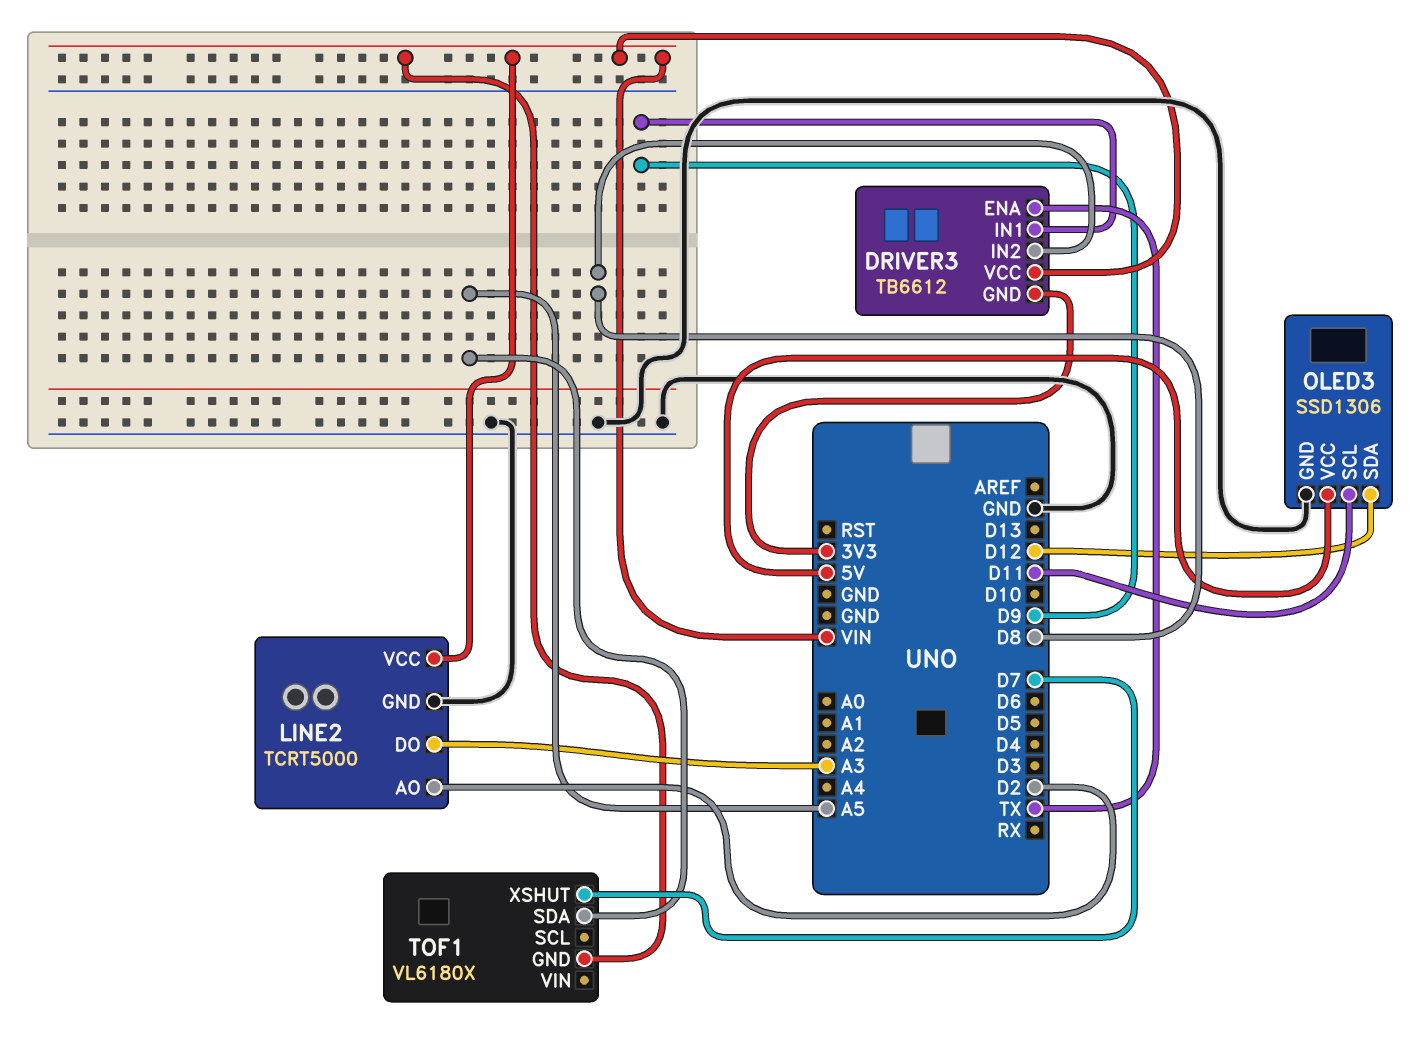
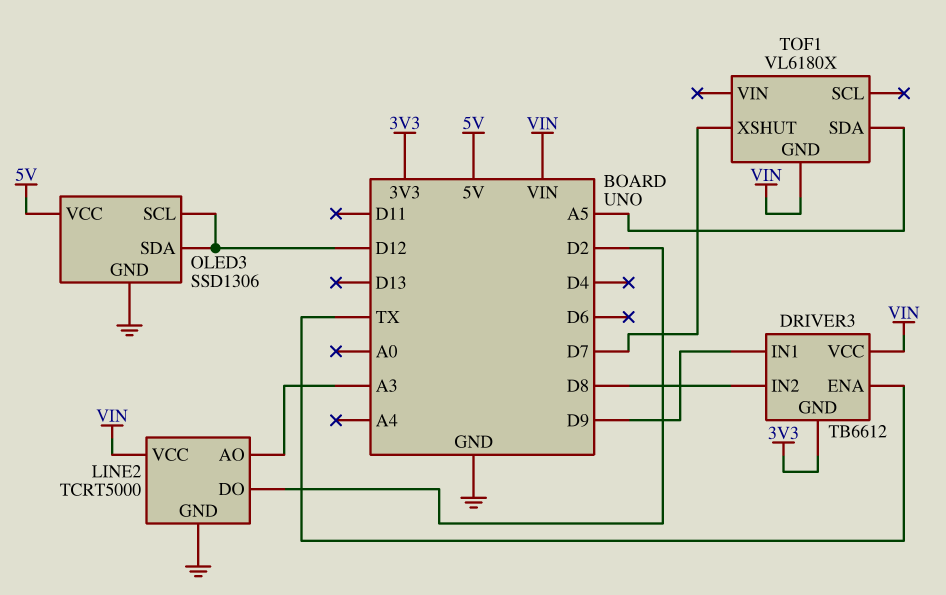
LINE2 pin AO: D2 -> A3
LINE2 pin DO: A3 -> D2
OLED3 pin SCL: D11 -> D12

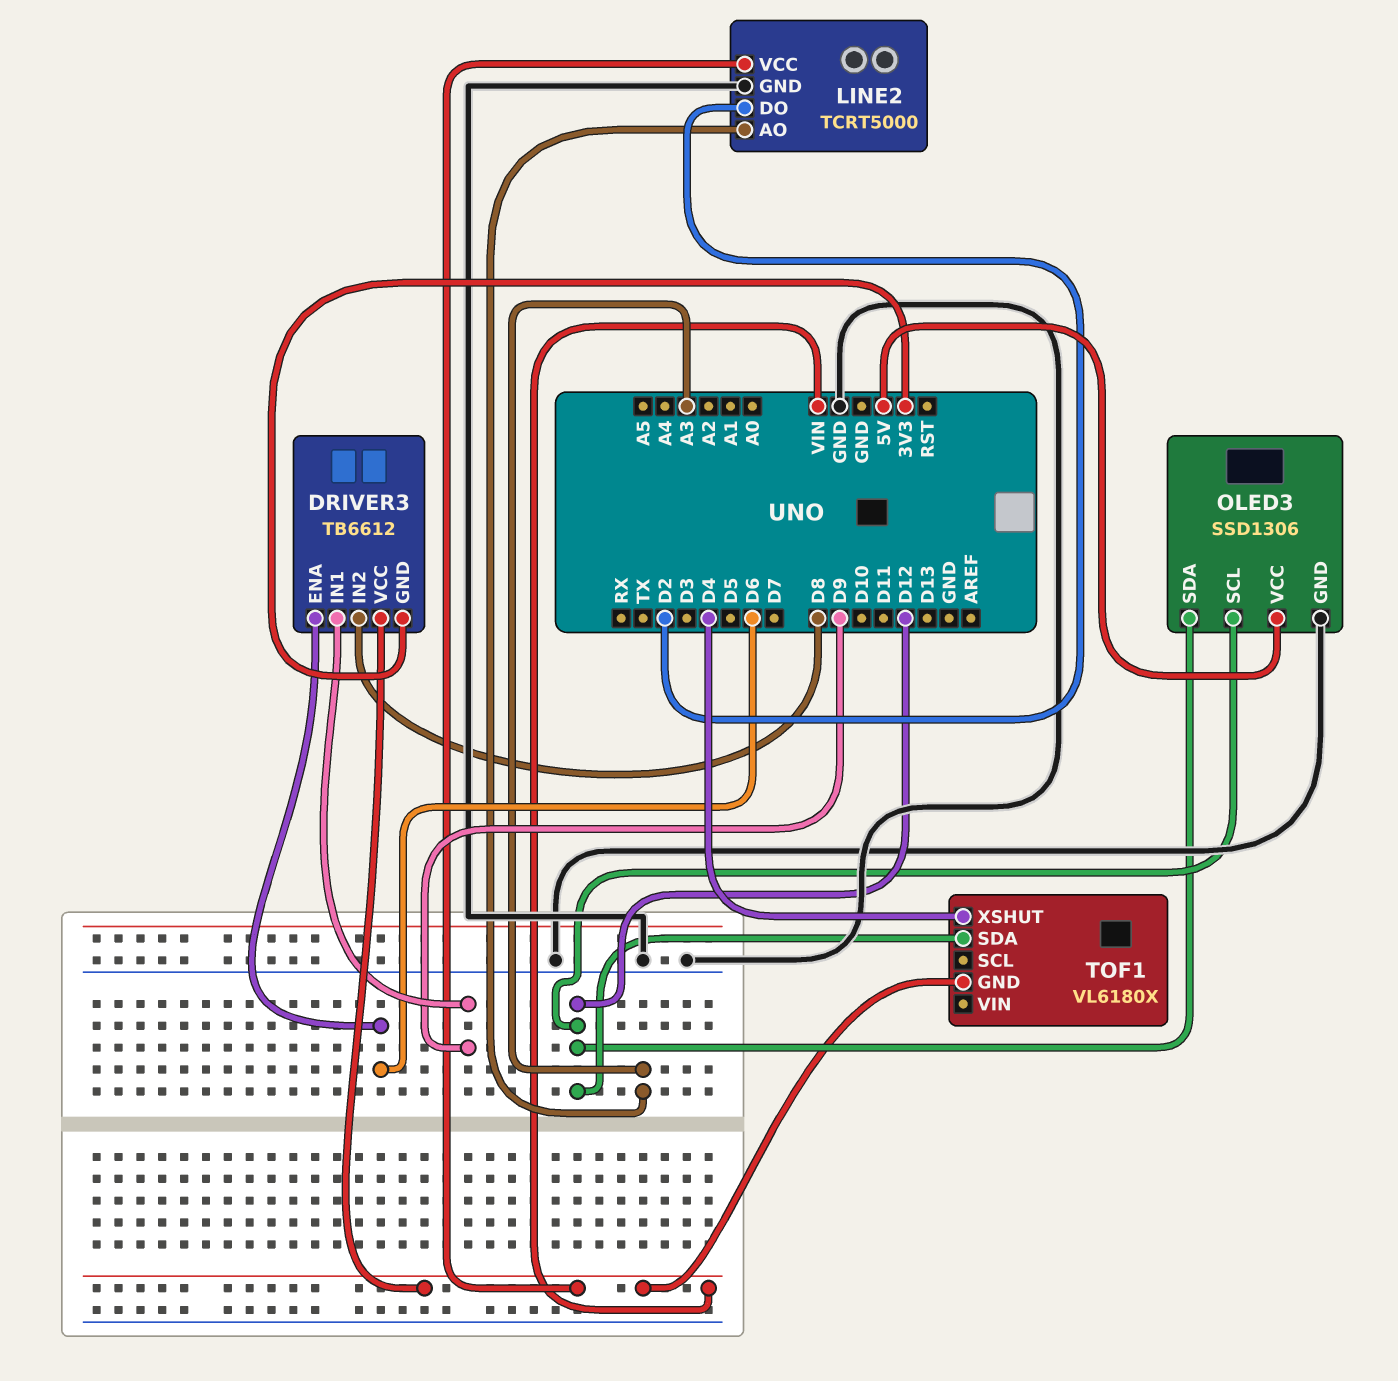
DRIVER3 pin ENA: TX -> D6
TOF1 pin SDA: A5 -> D12
TOF1 pin XSHUT: D7 -> D4

